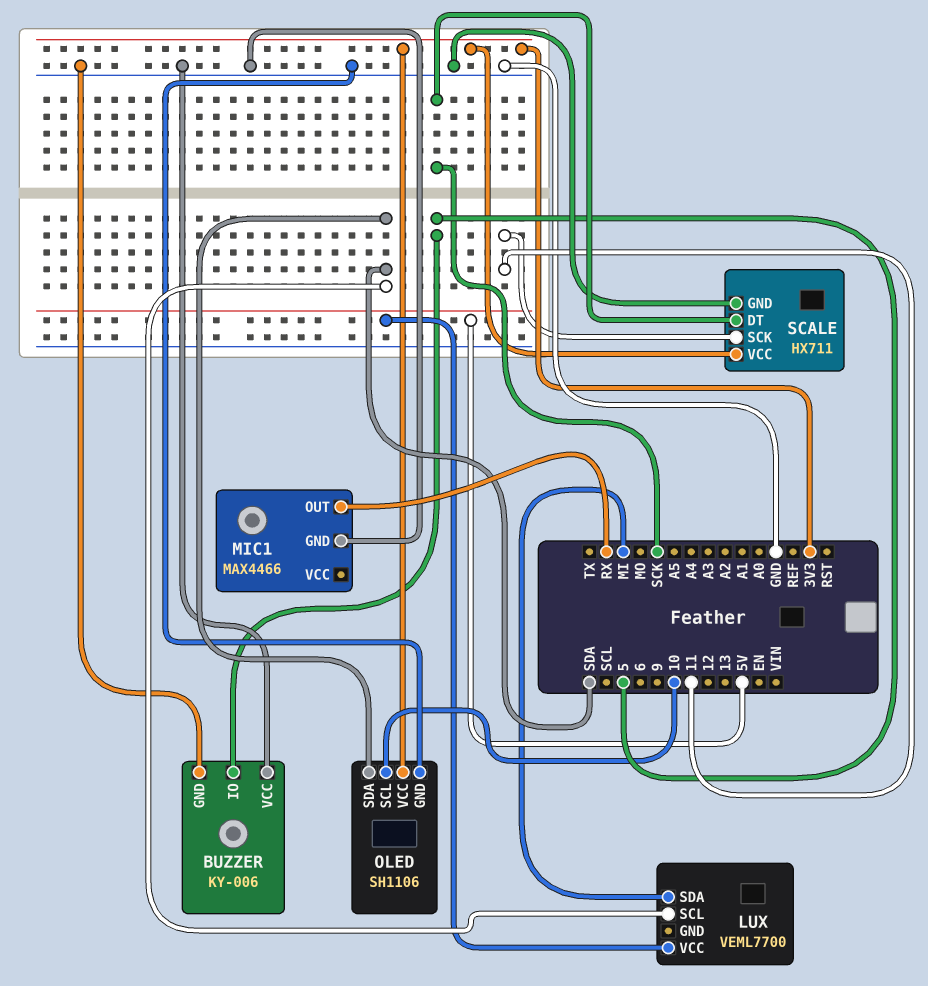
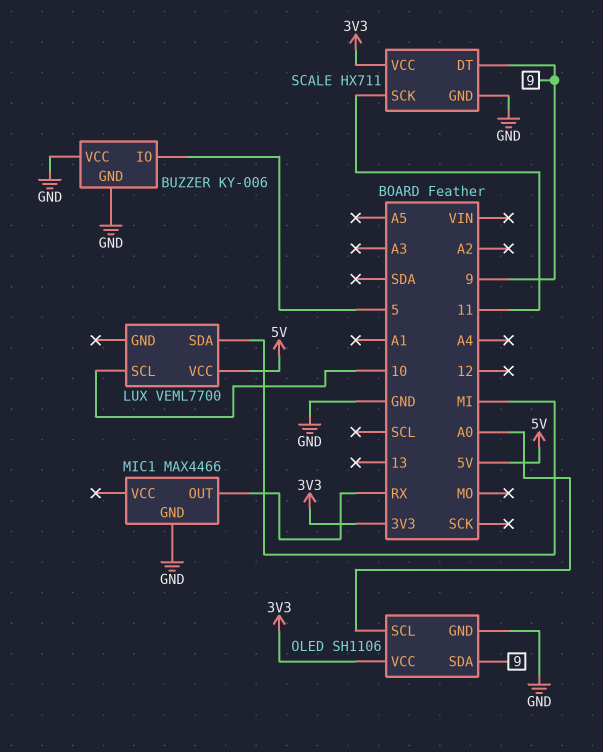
LUX pin SCL: SDA -> 10
OLED pin SCL: 10 -> A0
OLED pin SDA: SDA -> 9
SCALE pin DT: SCK -> 9

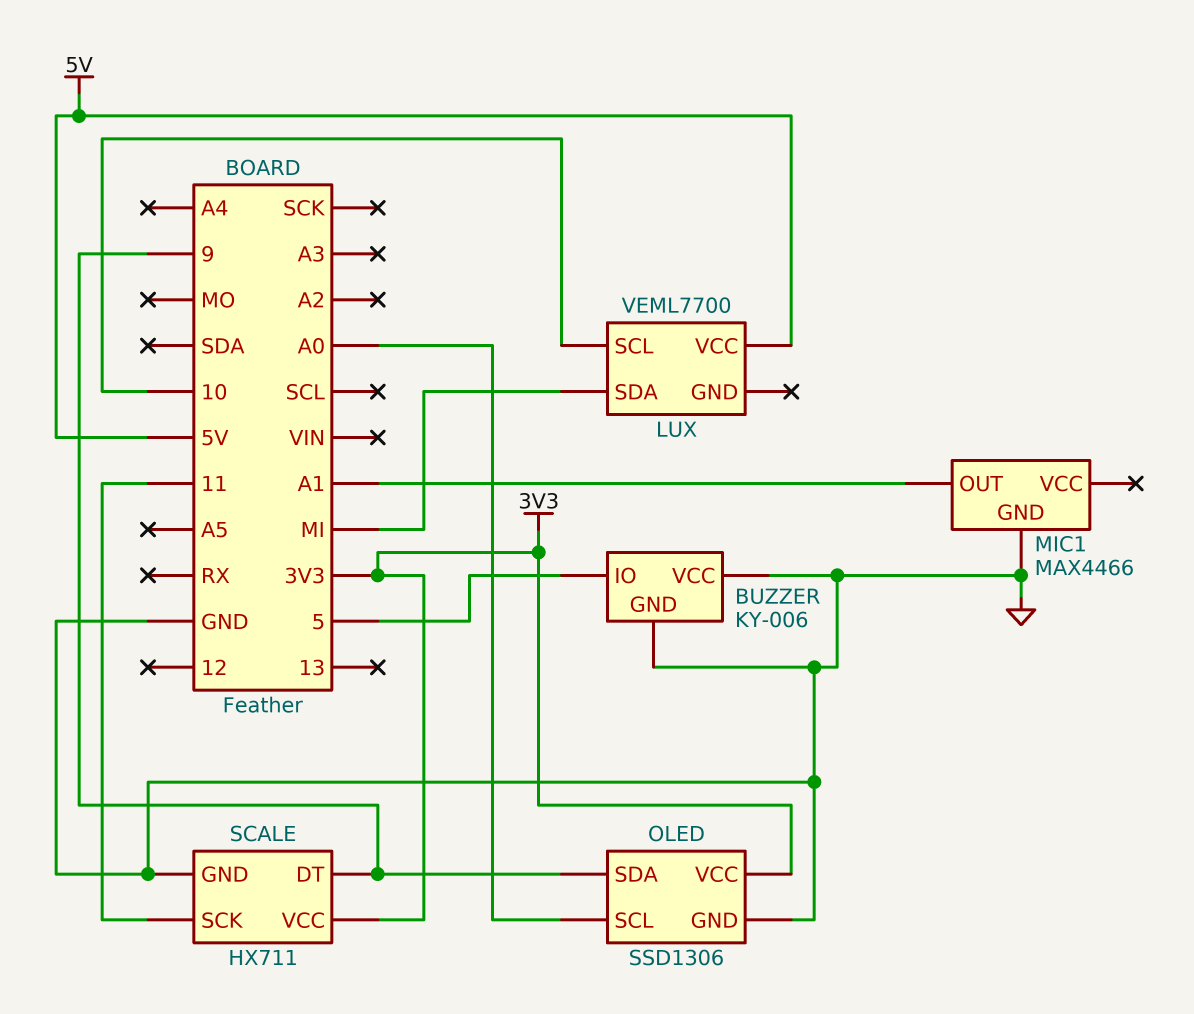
MIC1 pin OUT: RX -> A1
OLED: SH1106 -> SSD1306

